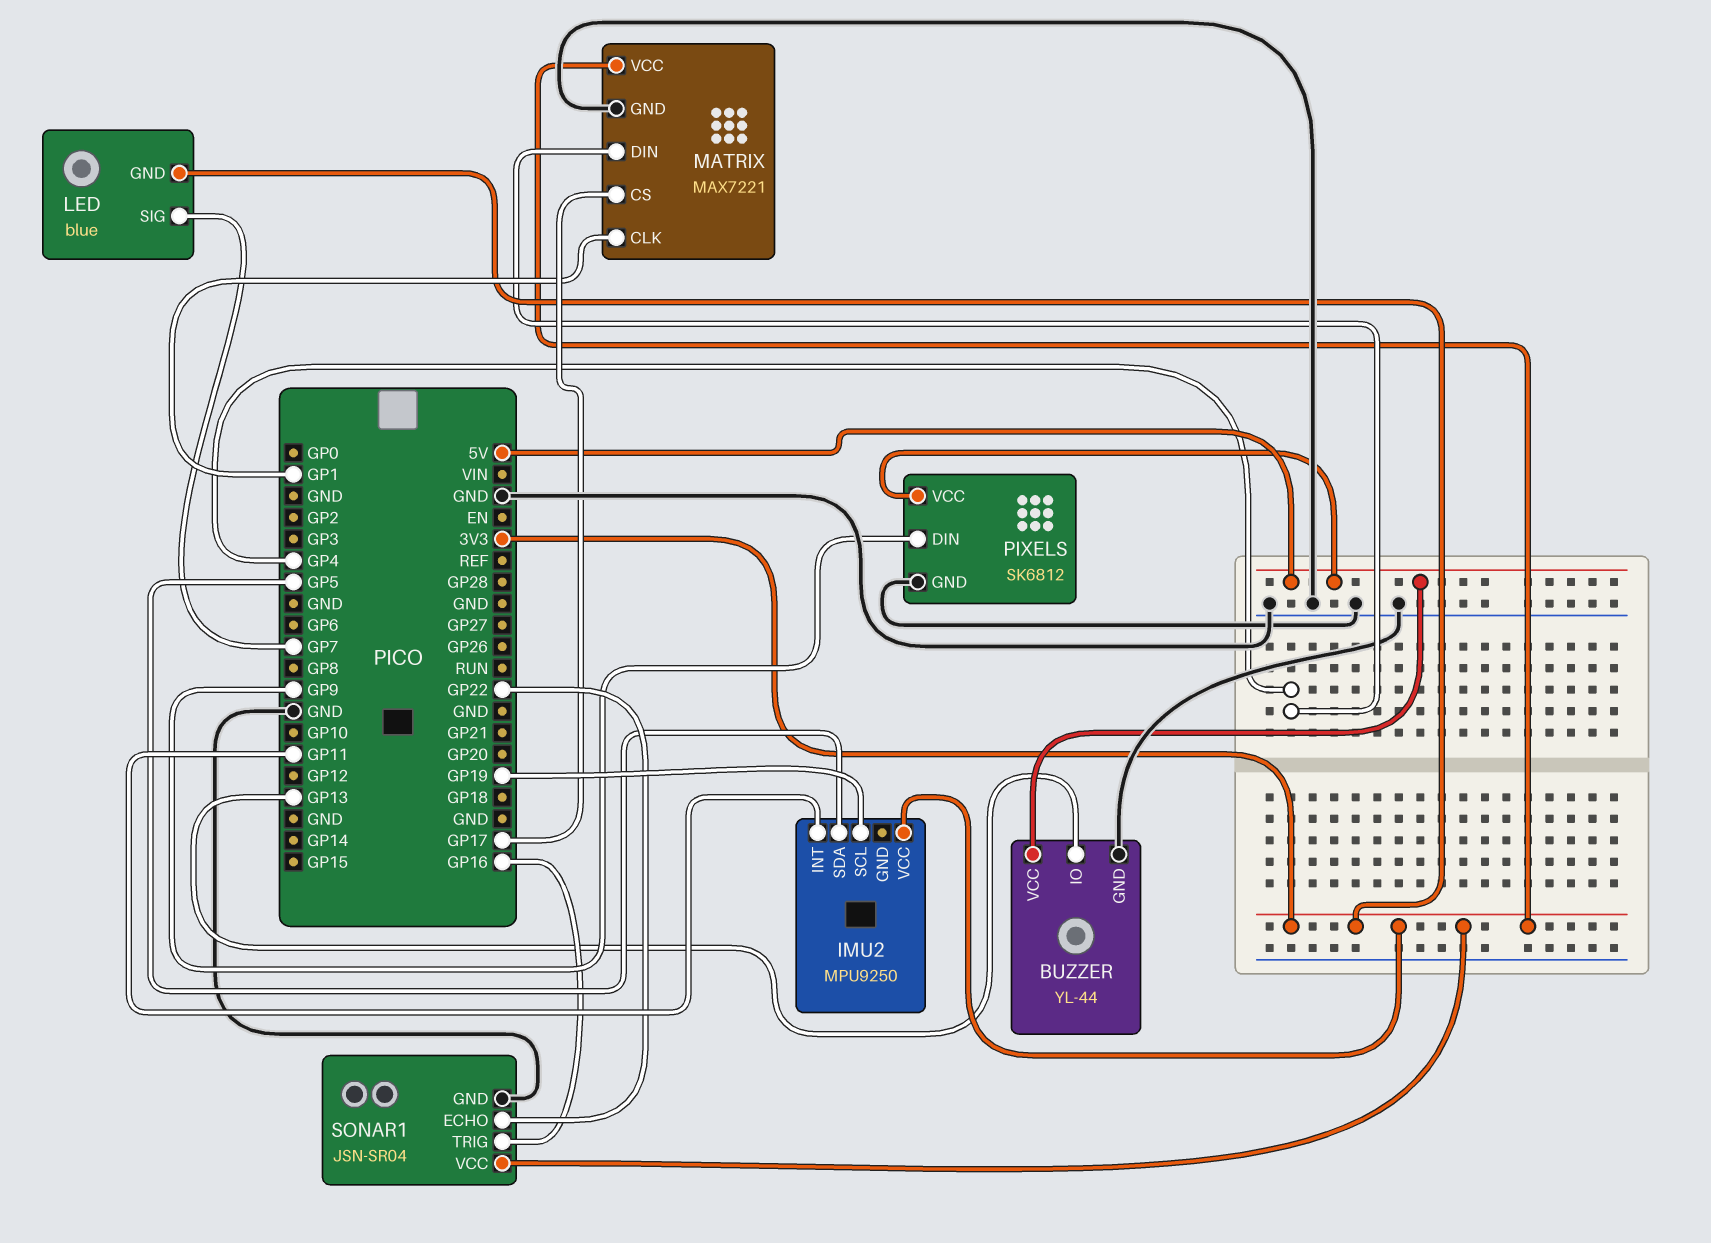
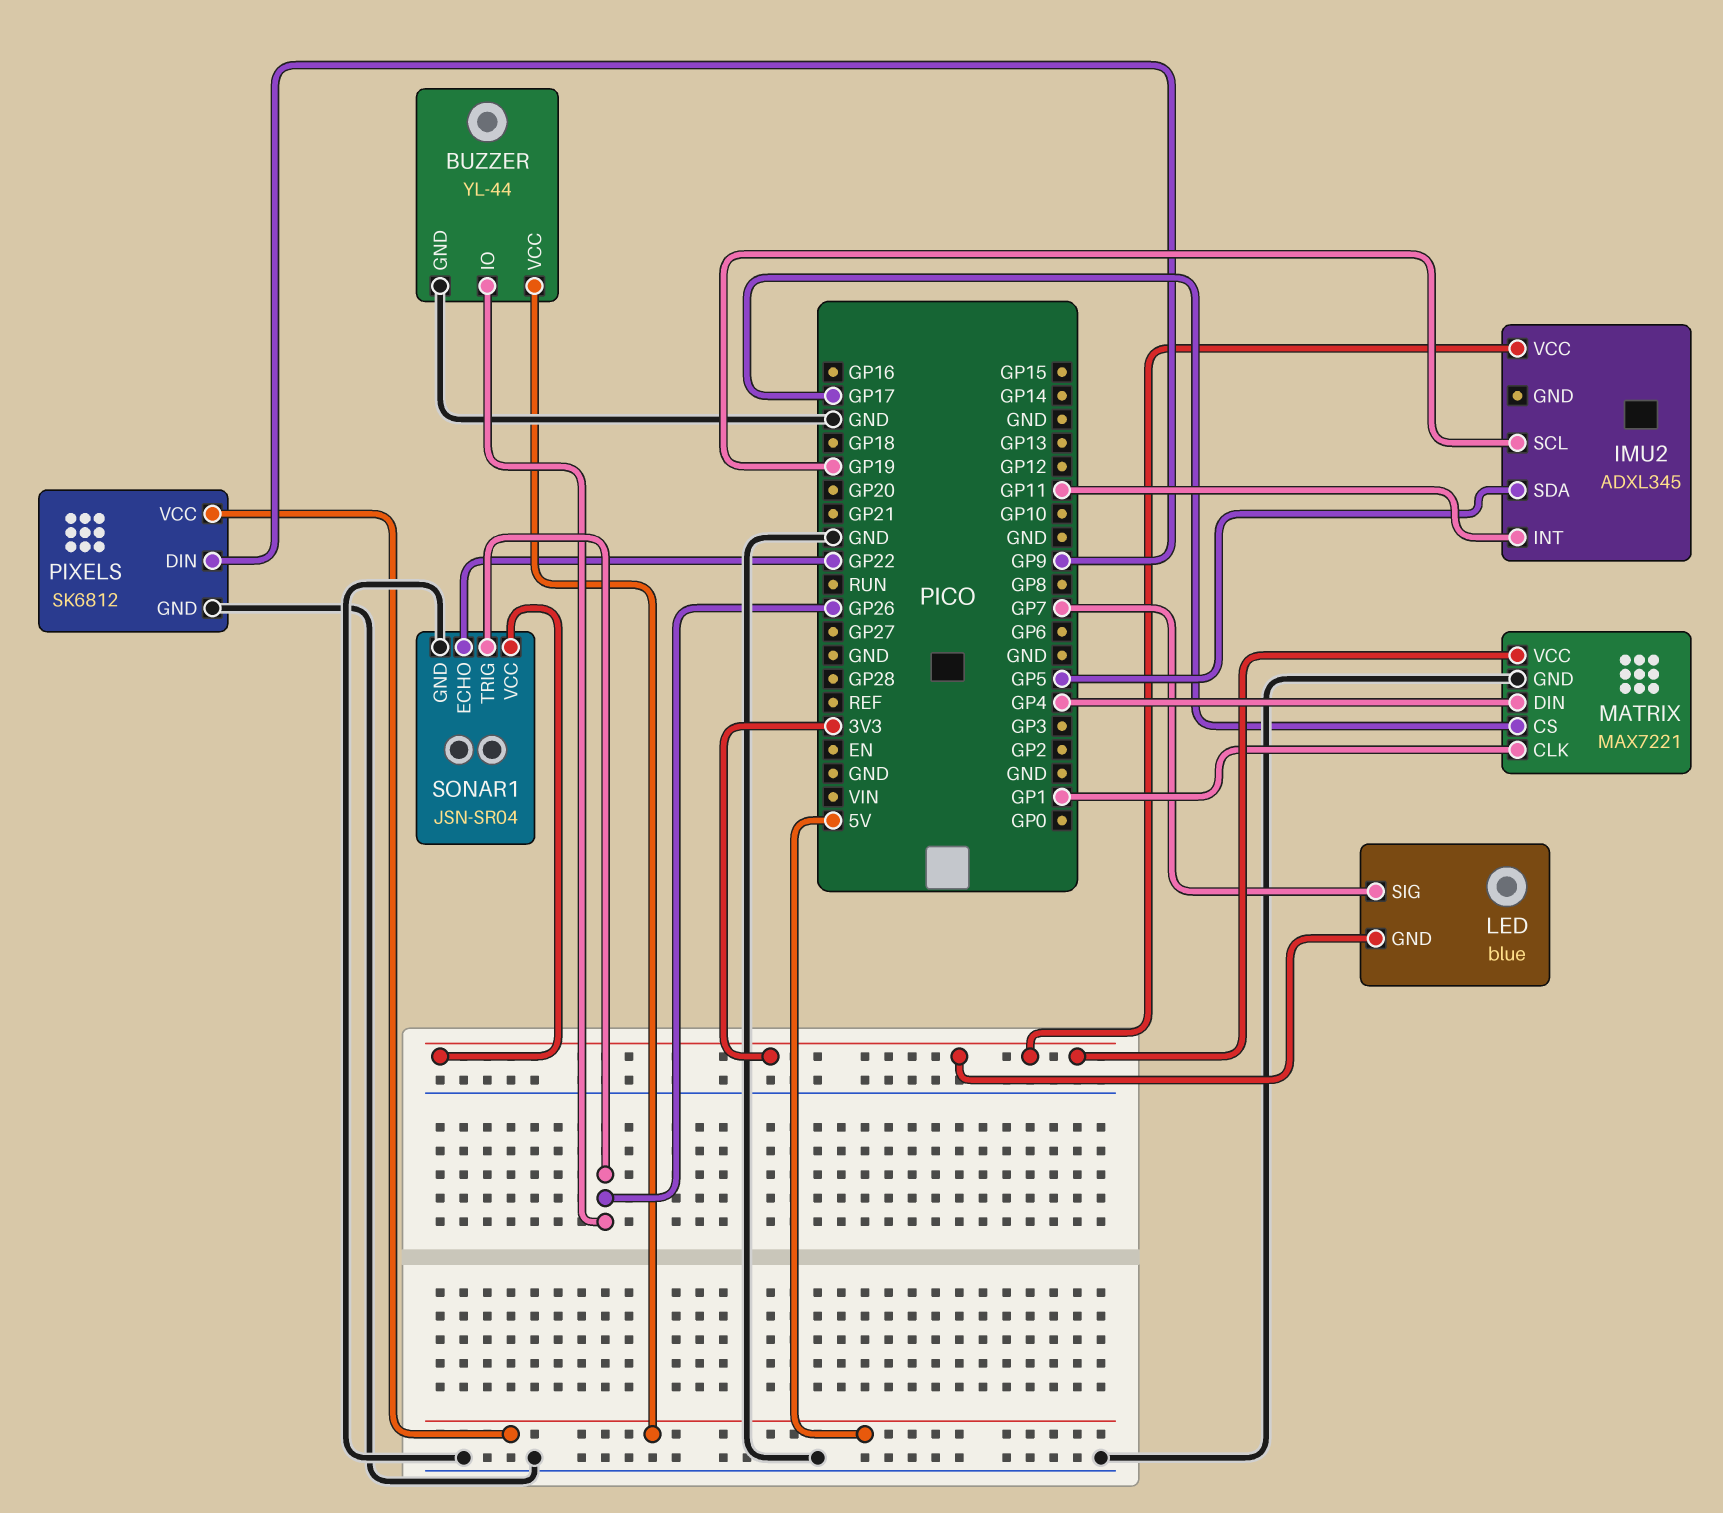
BUZZER pin IO: GP13 -> GP26
IMU2: MPU9250 -> ADXL345
SONAR1 pin TRIG: GP16 -> GP26

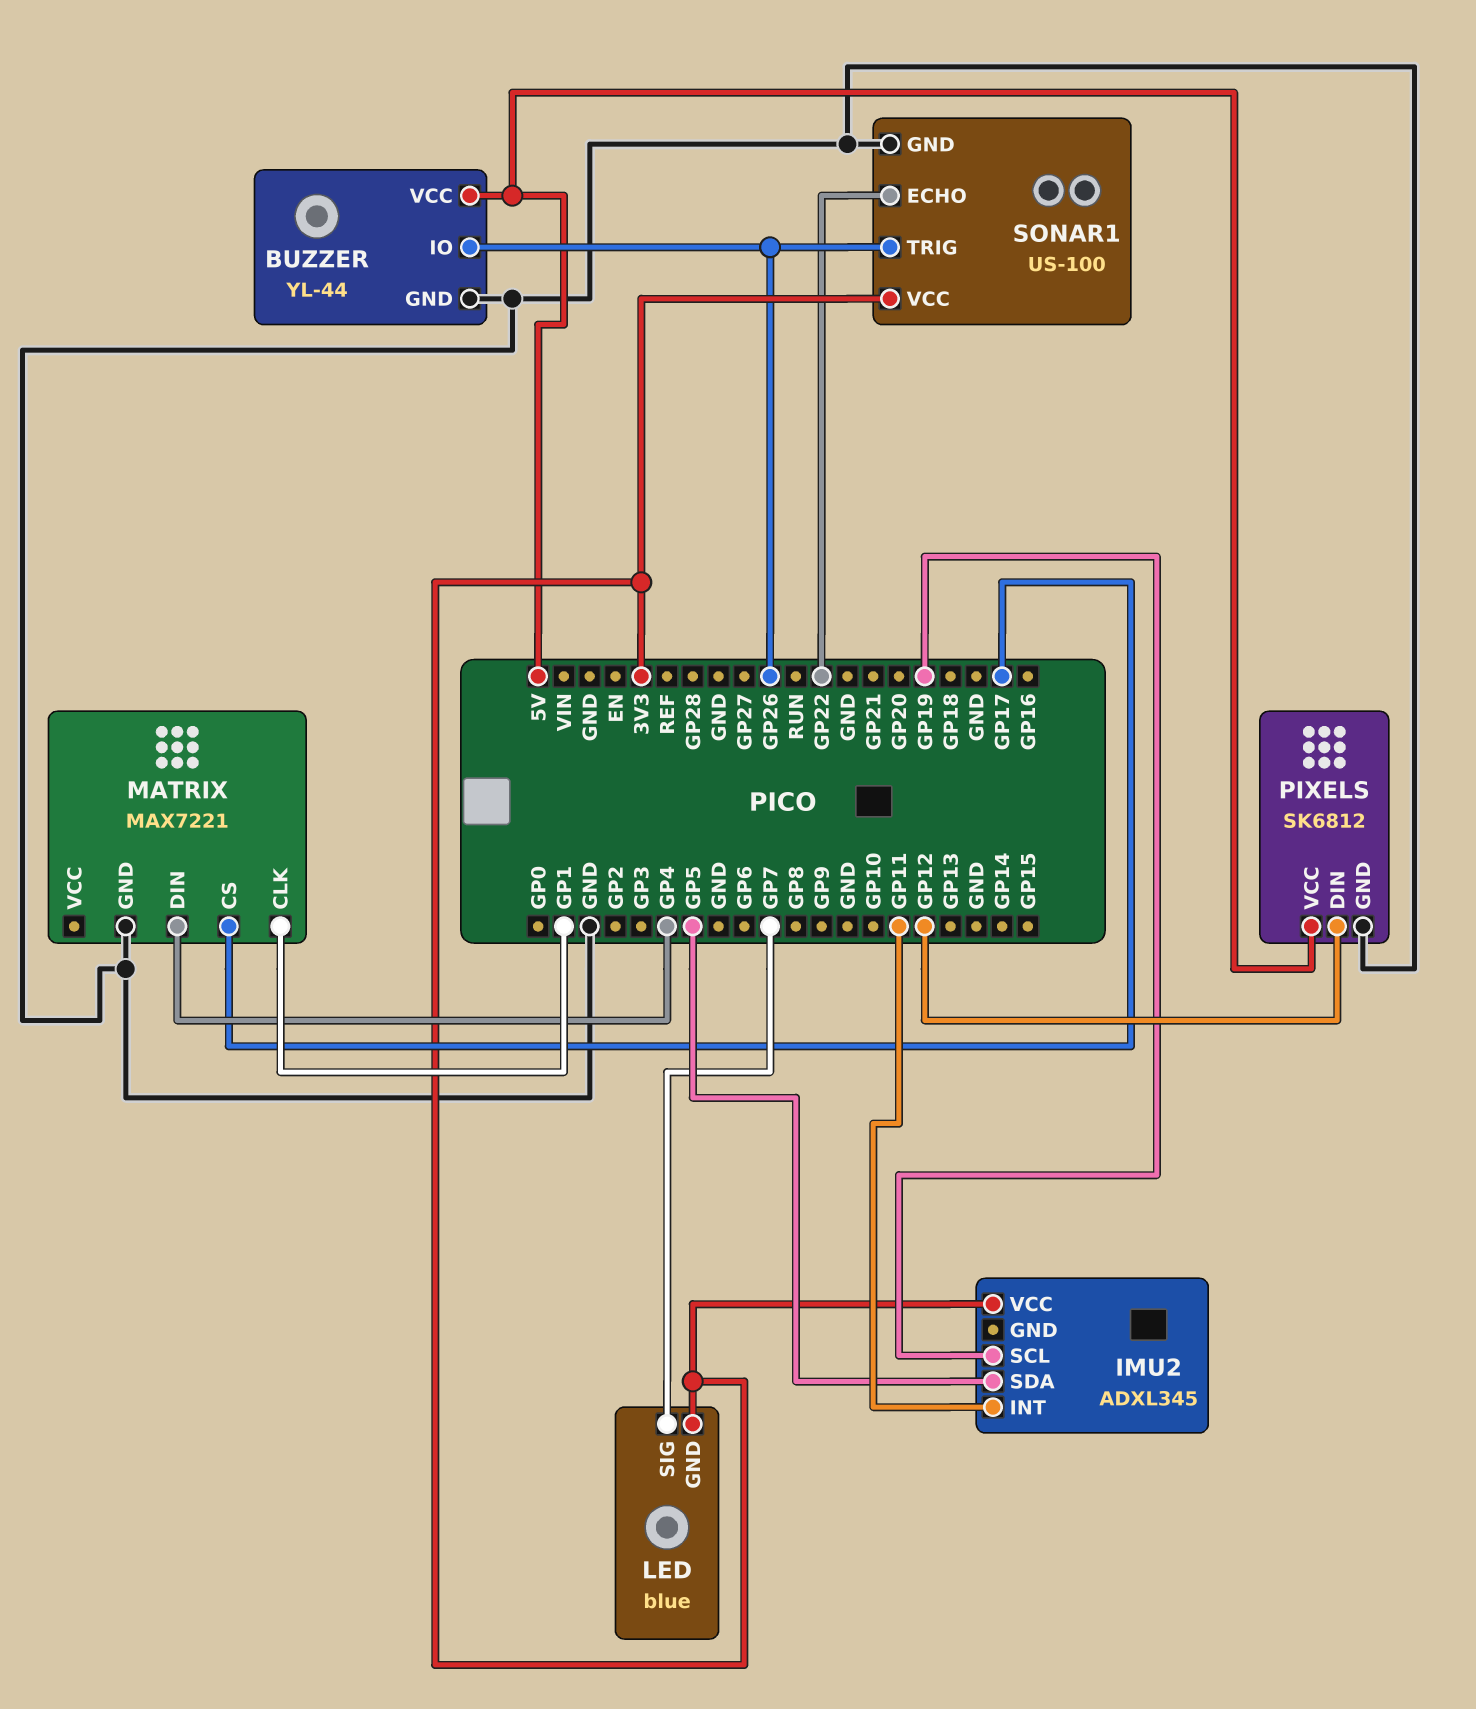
MATRIX pin VCC: 3V3 -> none
PIXELS pin DIN: GP9 -> GP12
SONAR1: JSN-SR04 -> US-100

